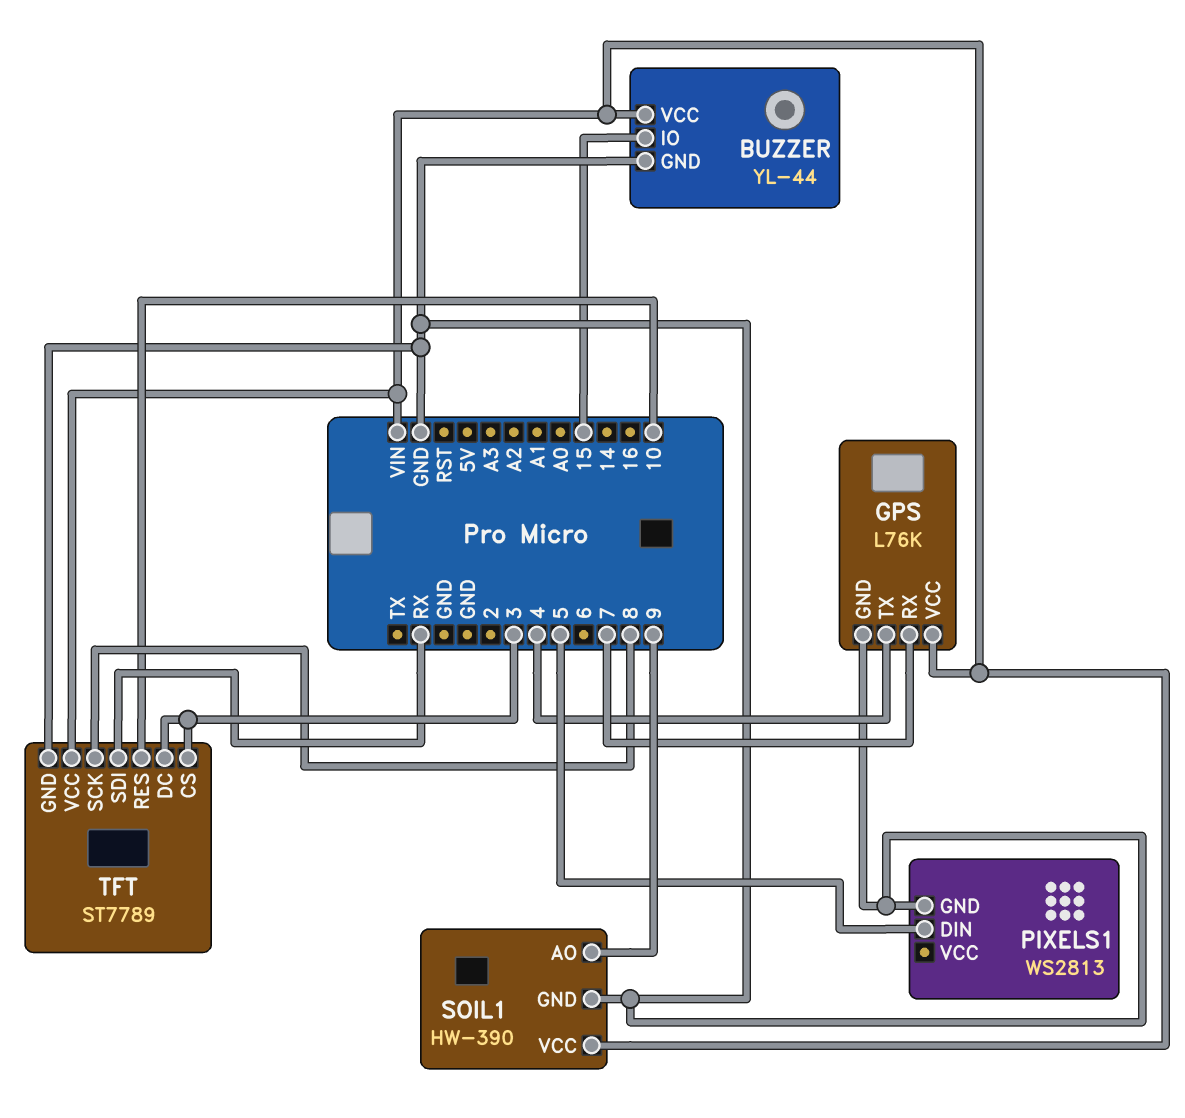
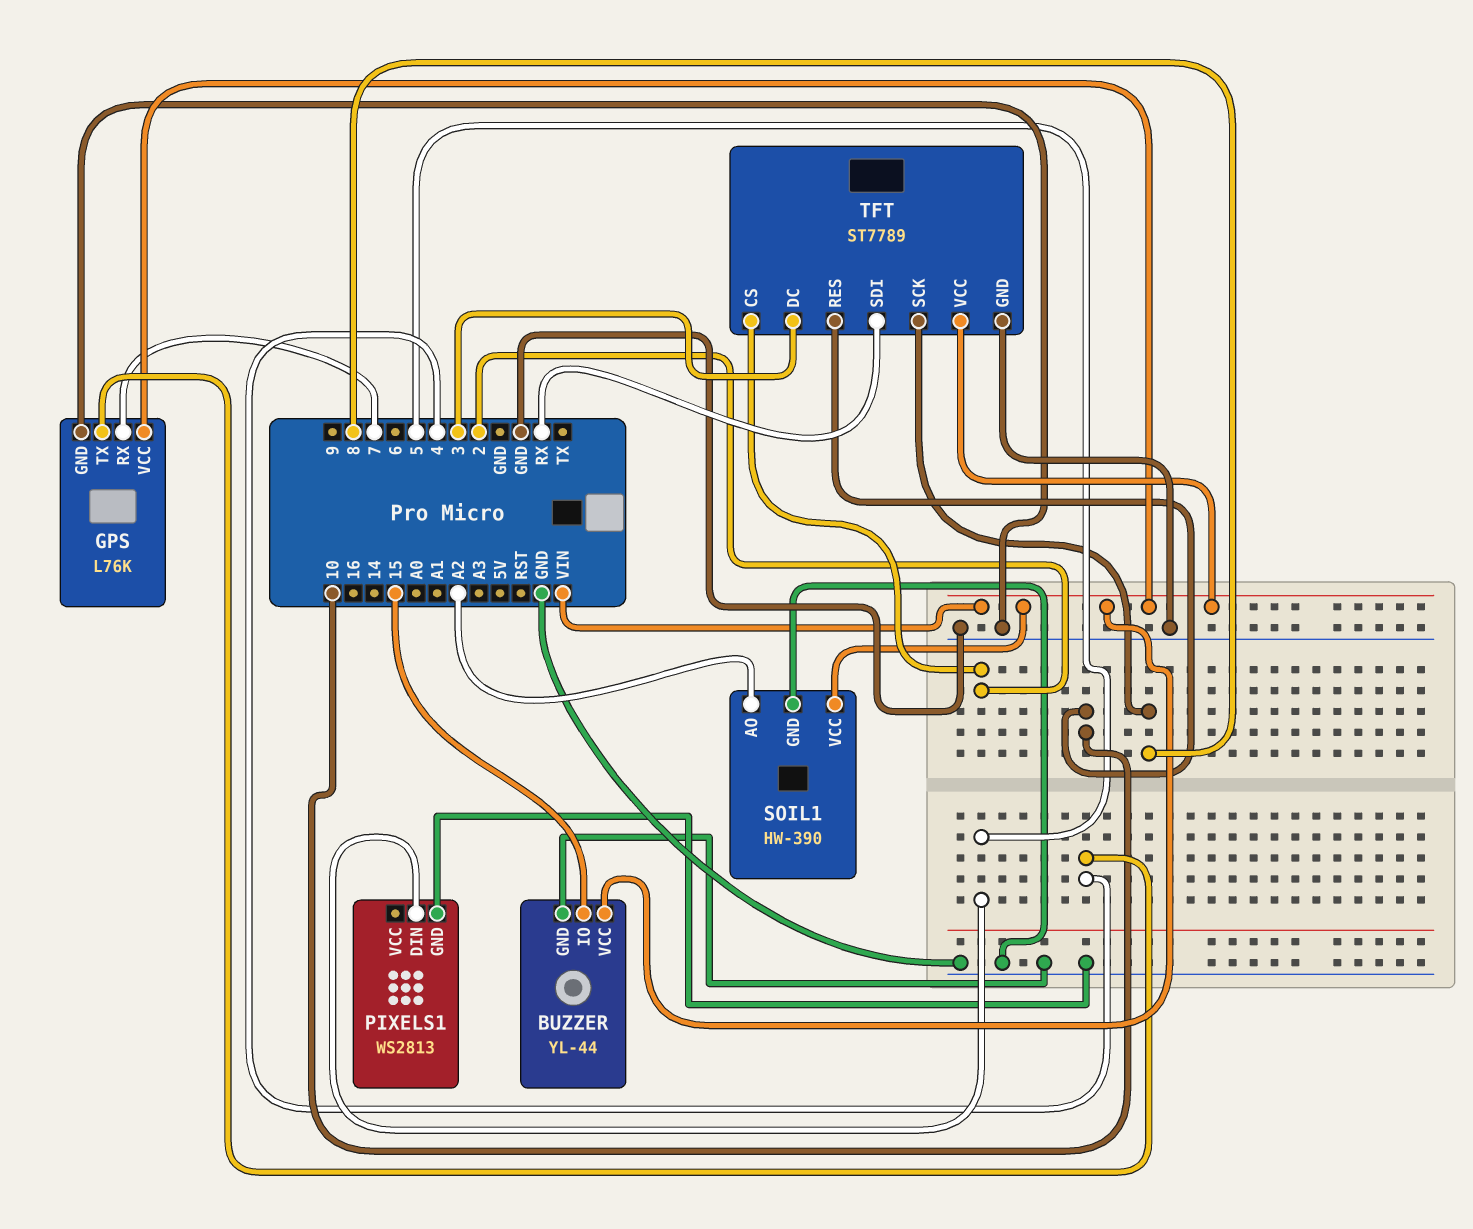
SOIL1 pin AO: 9 -> A2
TFT pin CS: 3 -> 2

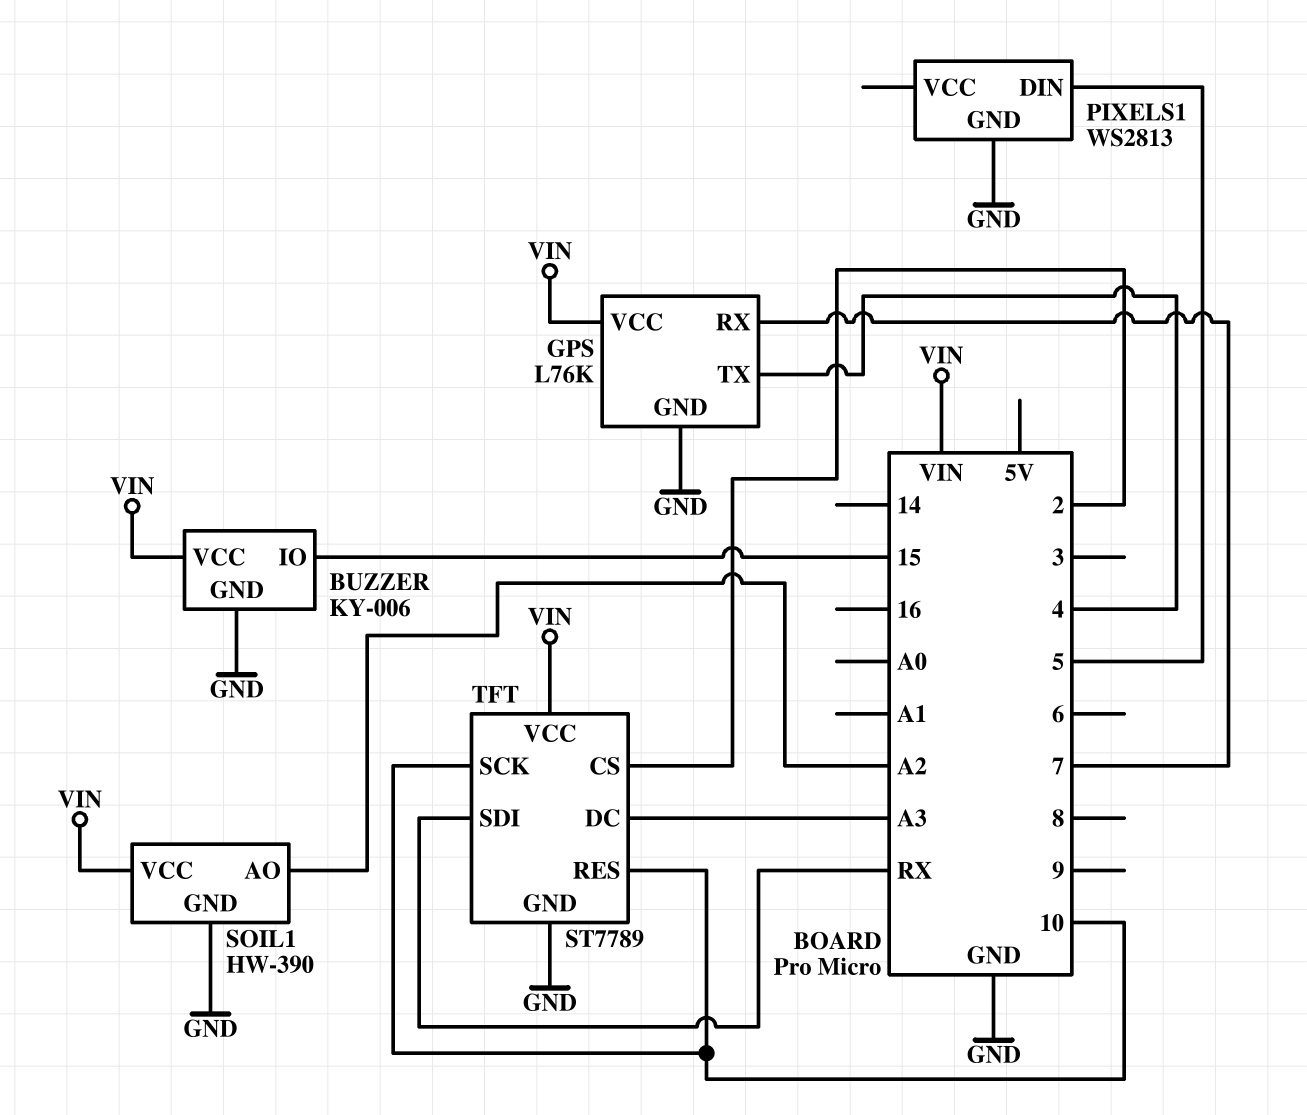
BUZZER: YL-44 -> KY-006
TFT pin DC: 3 -> A3
TFT pin SCK: 8 -> 10

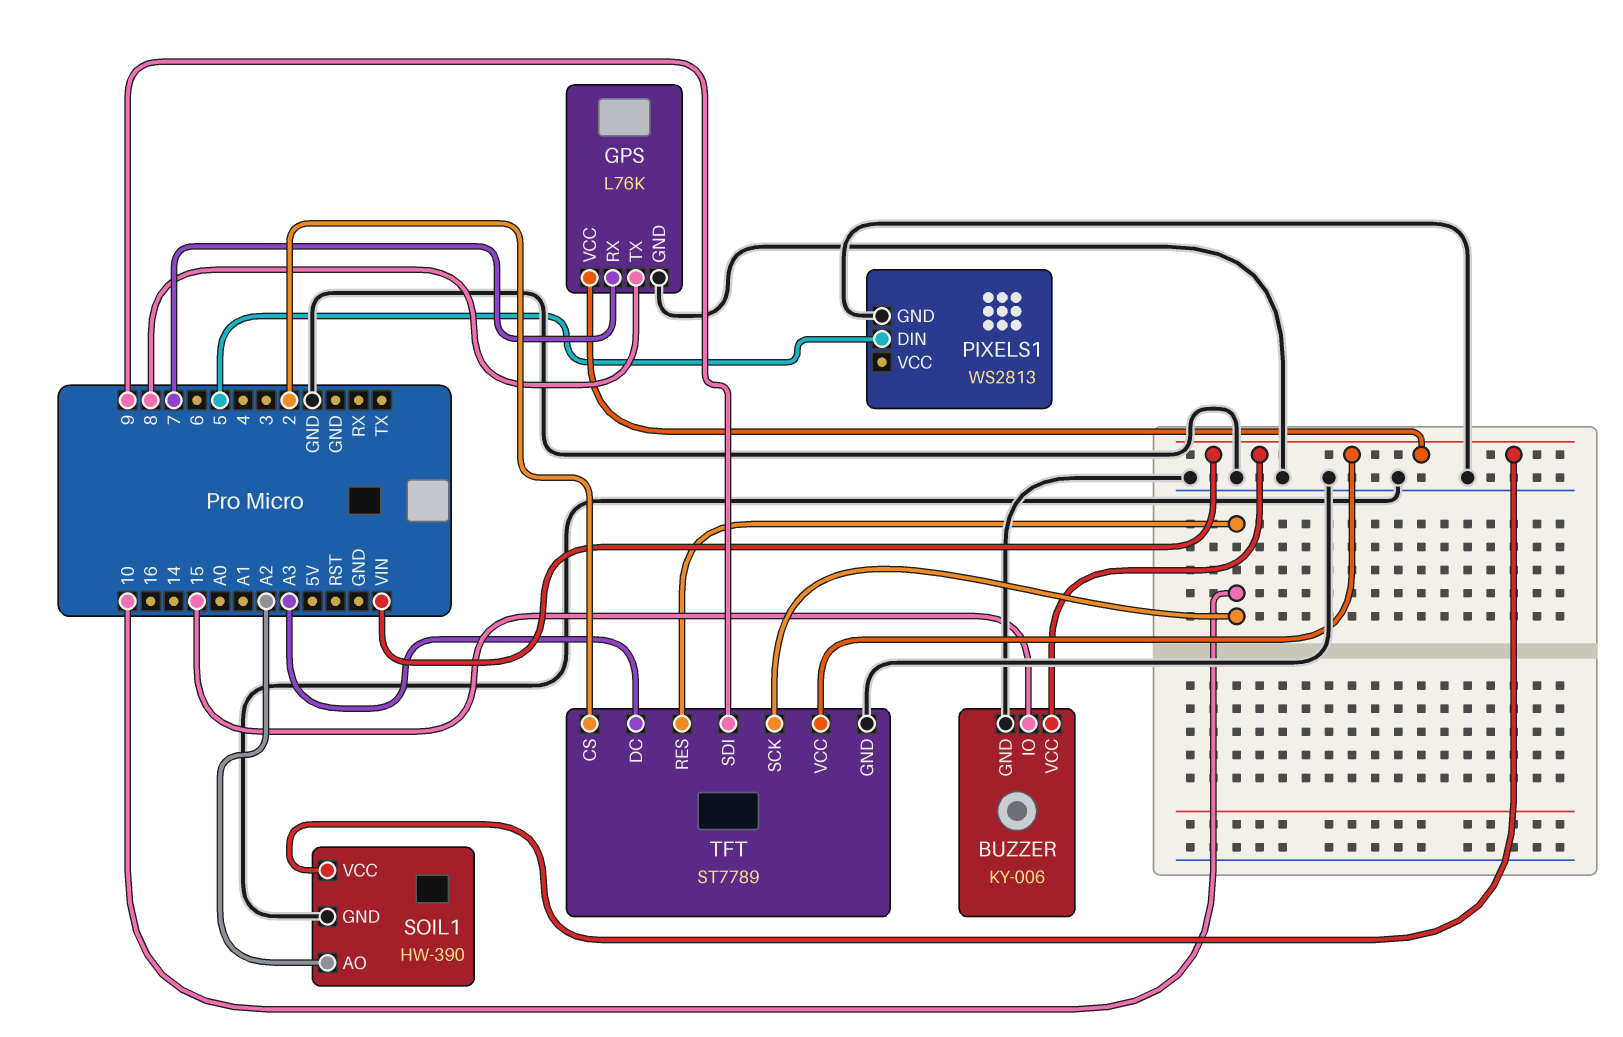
GPS pin TX: 4 -> 8
TFT pin SDI: RX -> 9

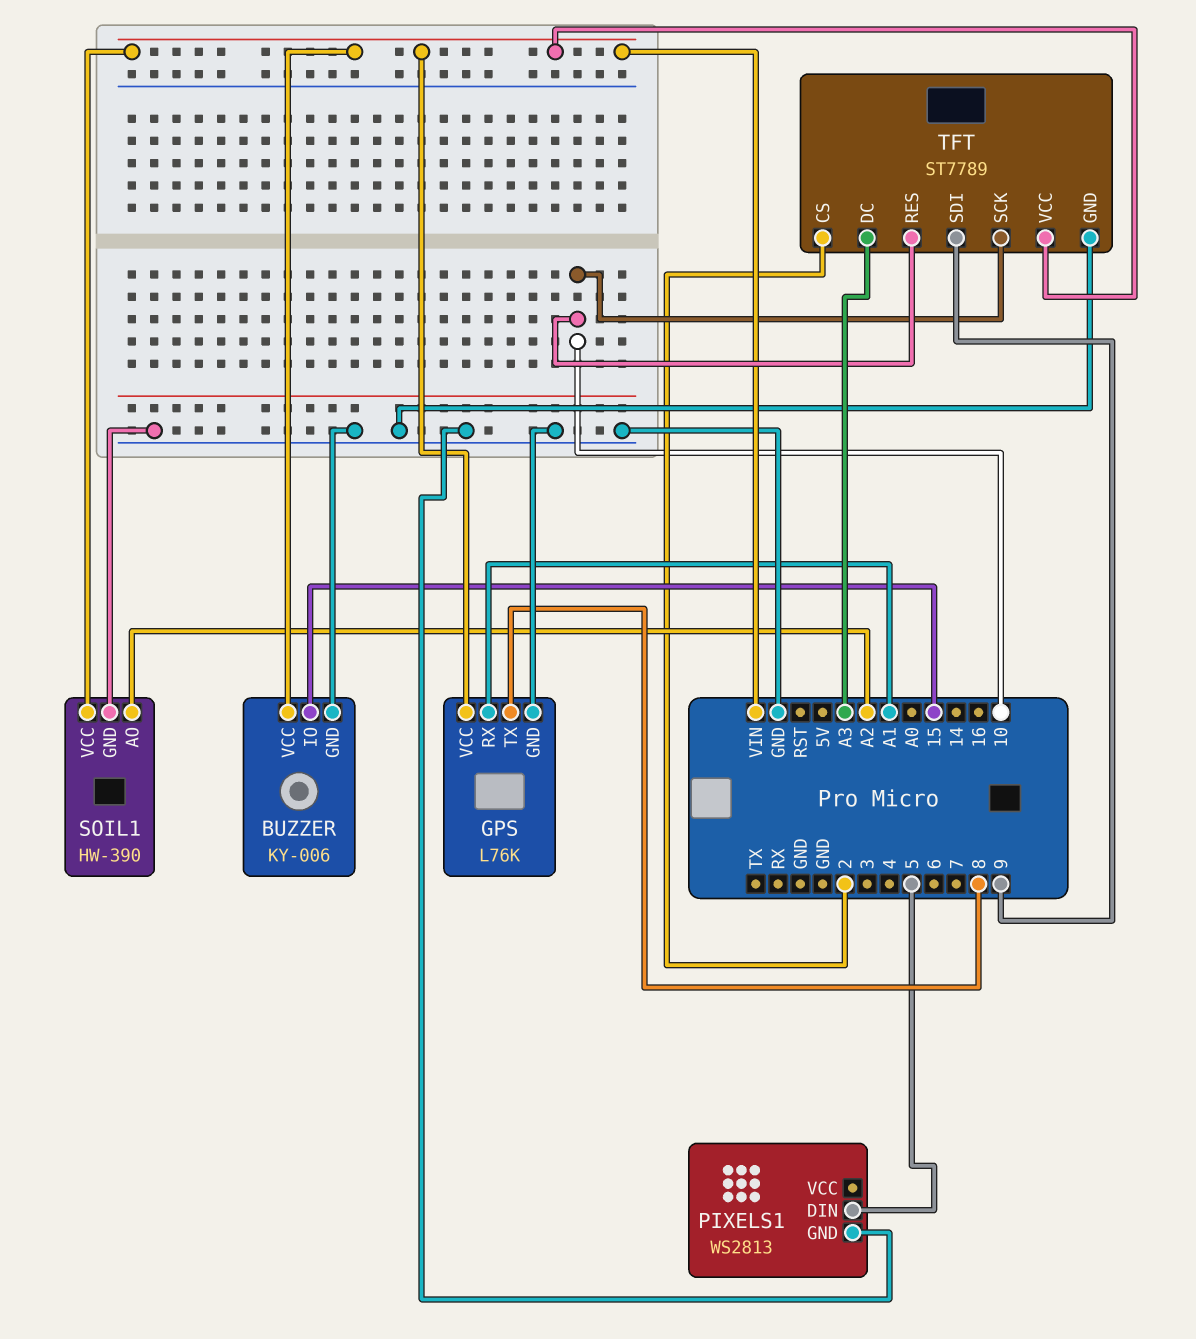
GPS pin RX: 7 -> A1

